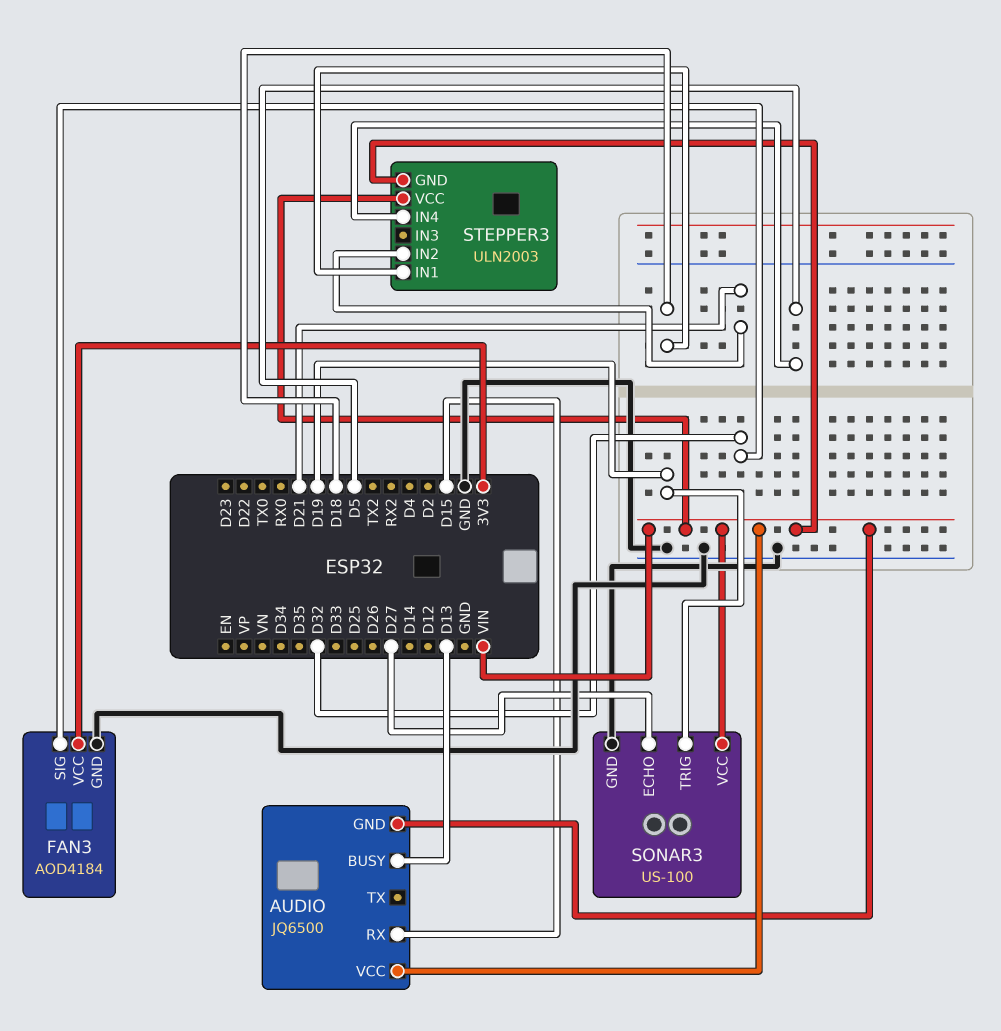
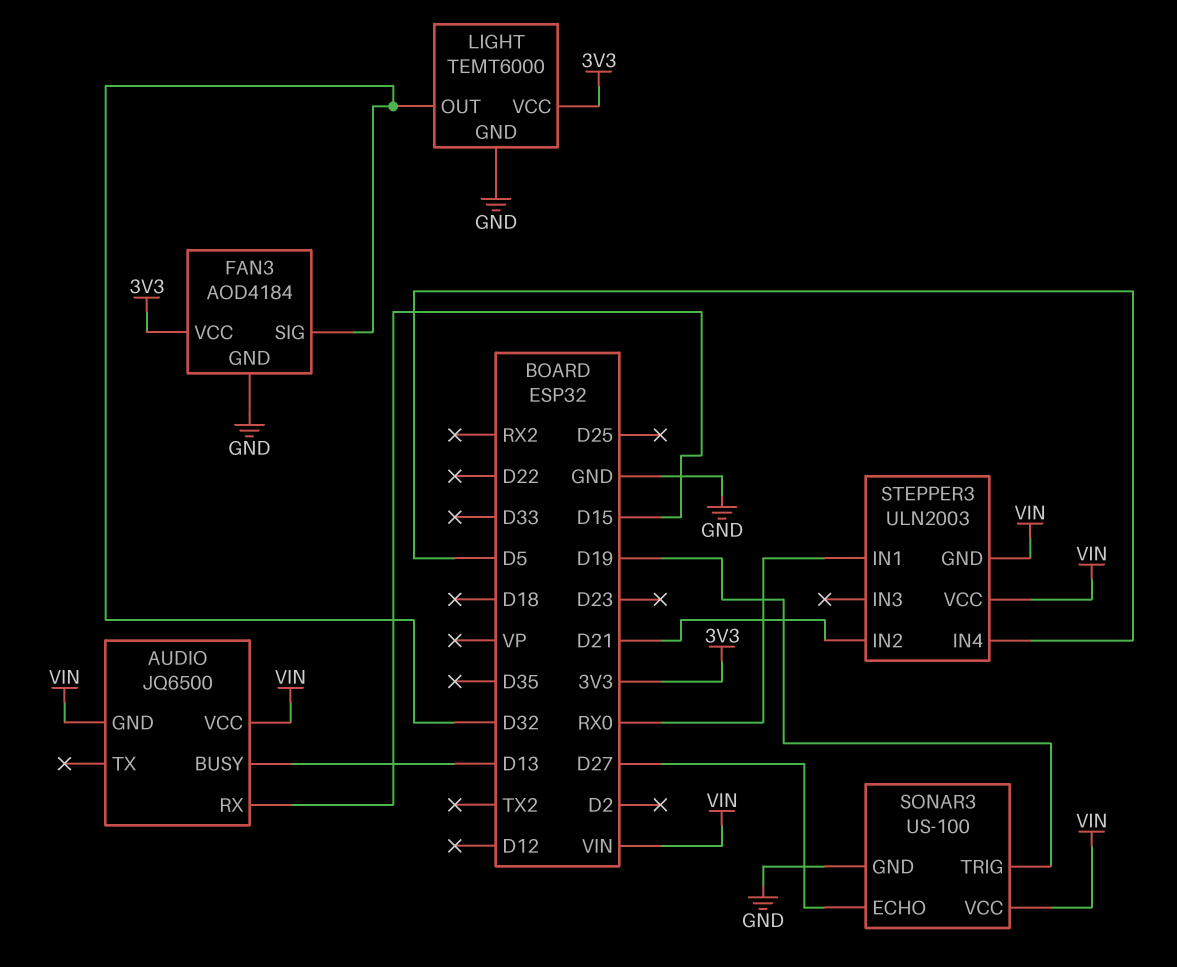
LIGHT: none -> TEMT6000
LIGHT pin GND: none -> GND
LIGHT pin OUT: none -> D32
LIGHT pin VCC: none -> 3V3
STEPPER3 pin IN1: D18 -> RX0

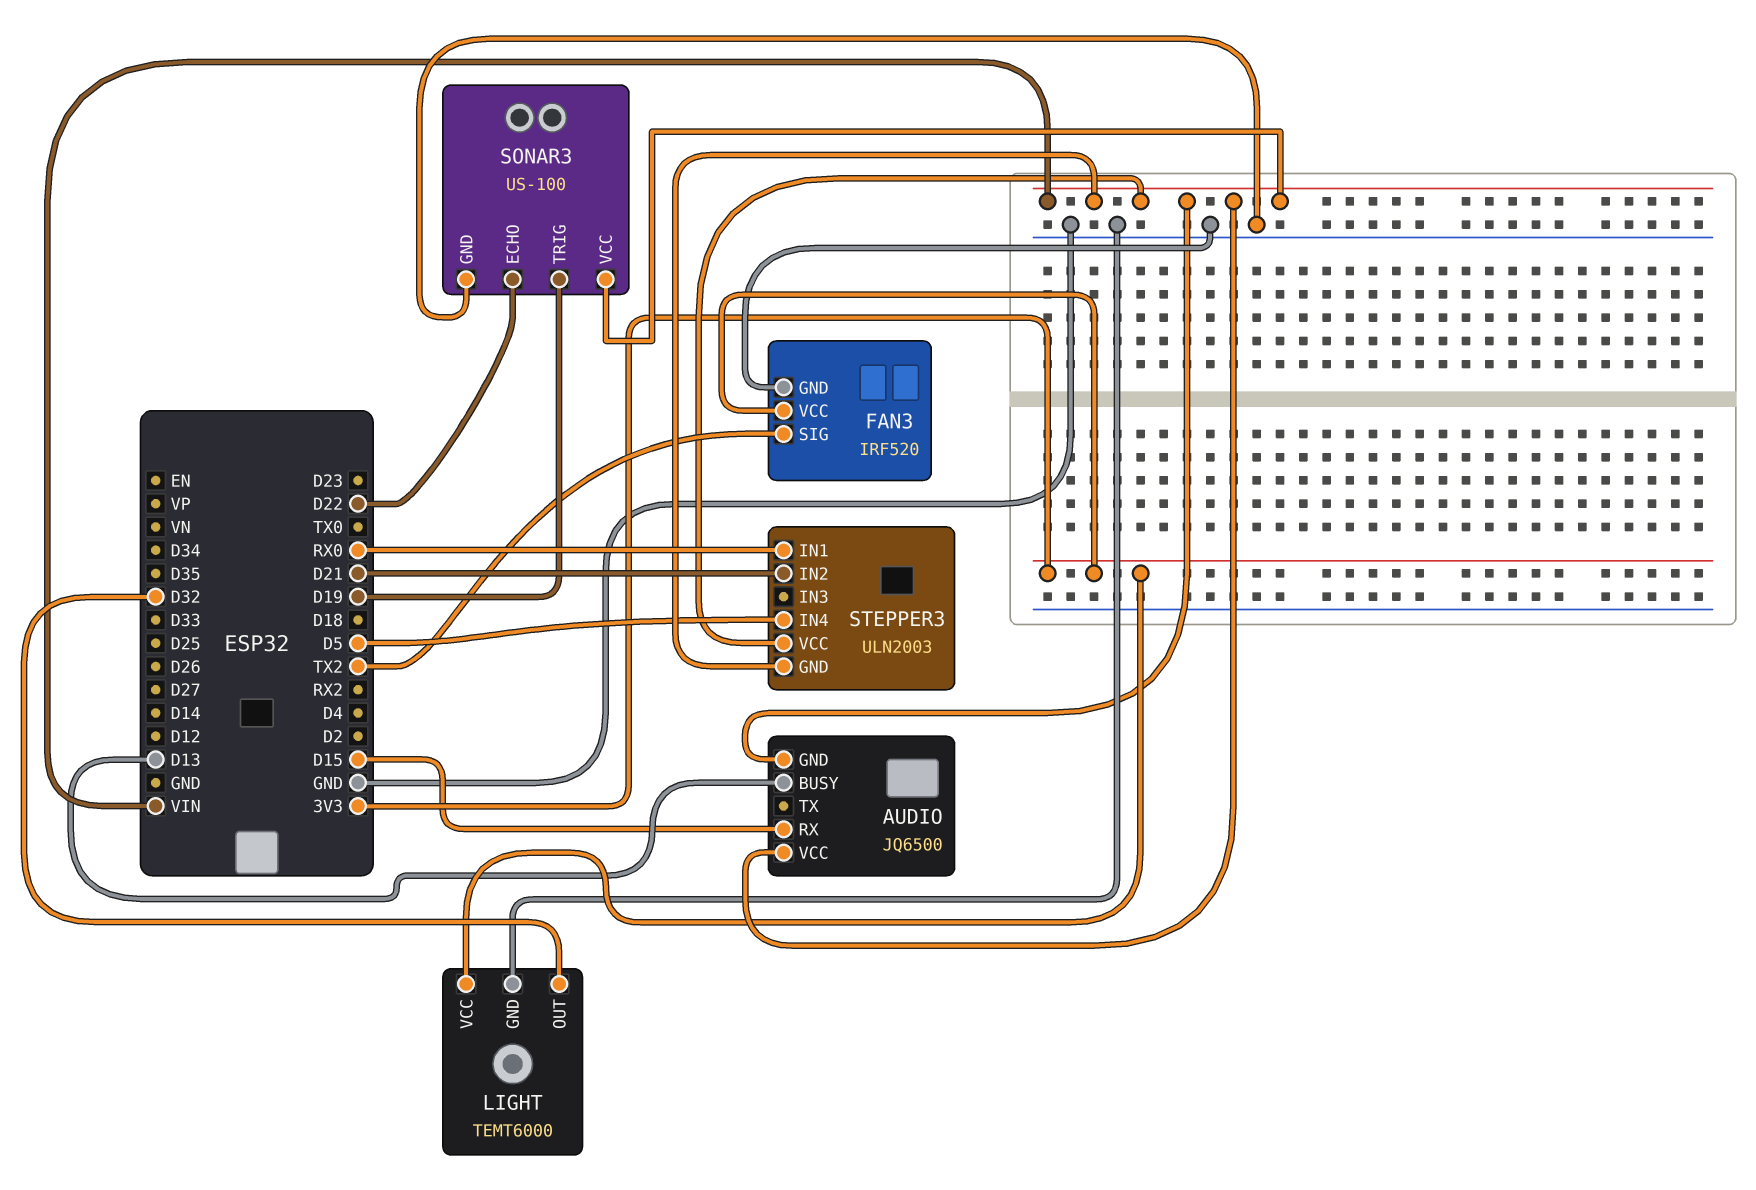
FAN3: AOD4184 -> IRF520
FAN3 pin SIG: D32 -> TX2
SONAR3 pin ECHO: D27 -> D22

